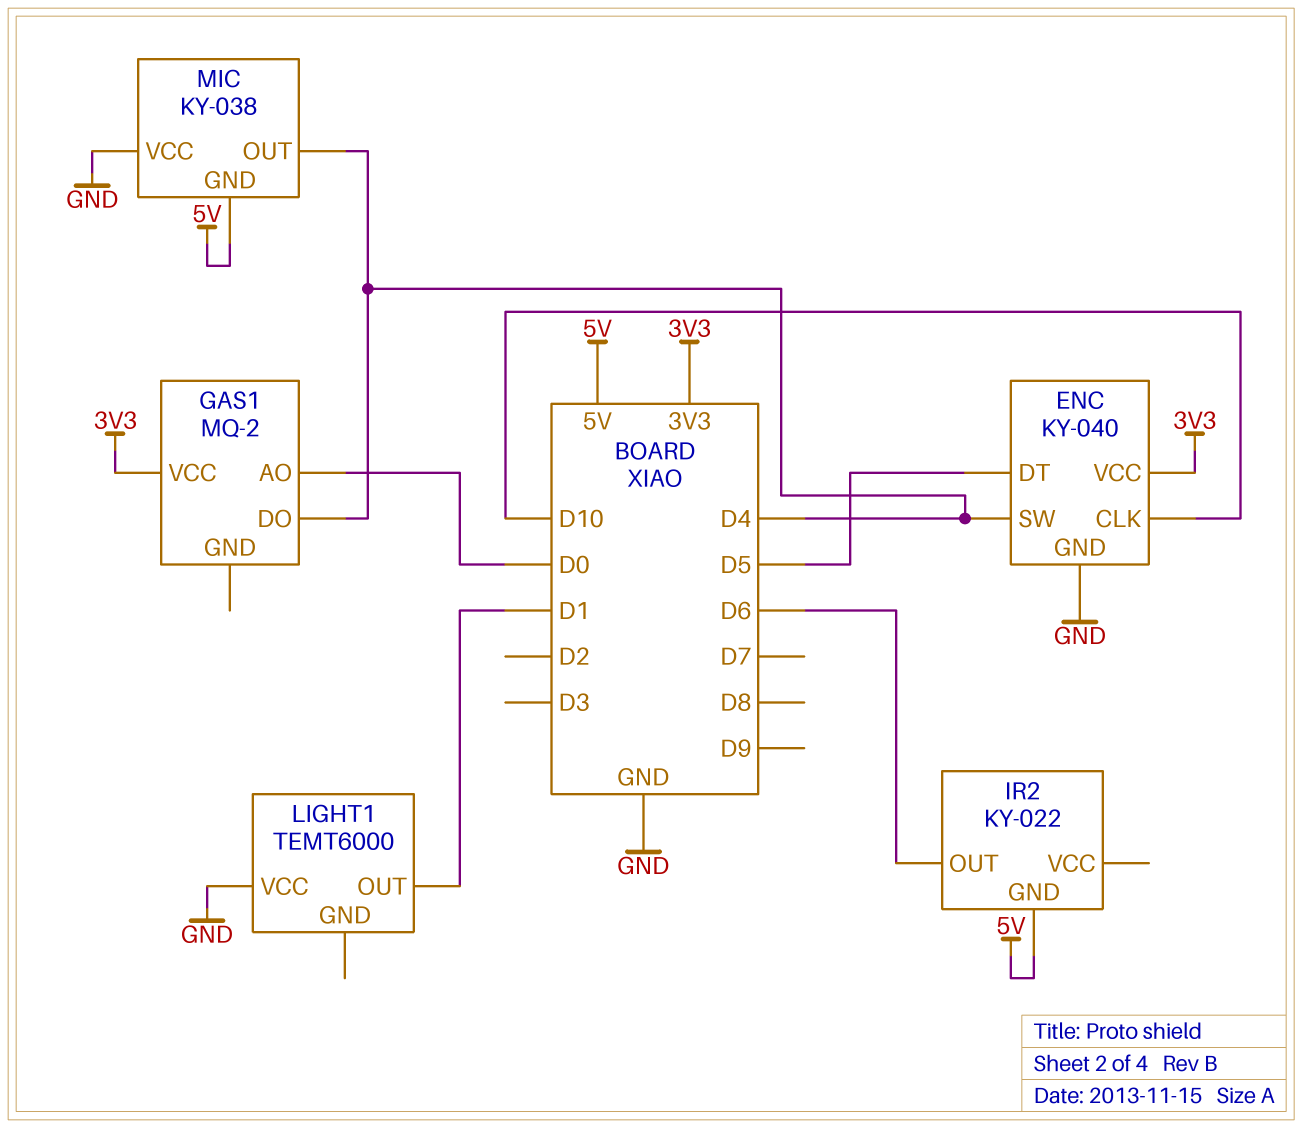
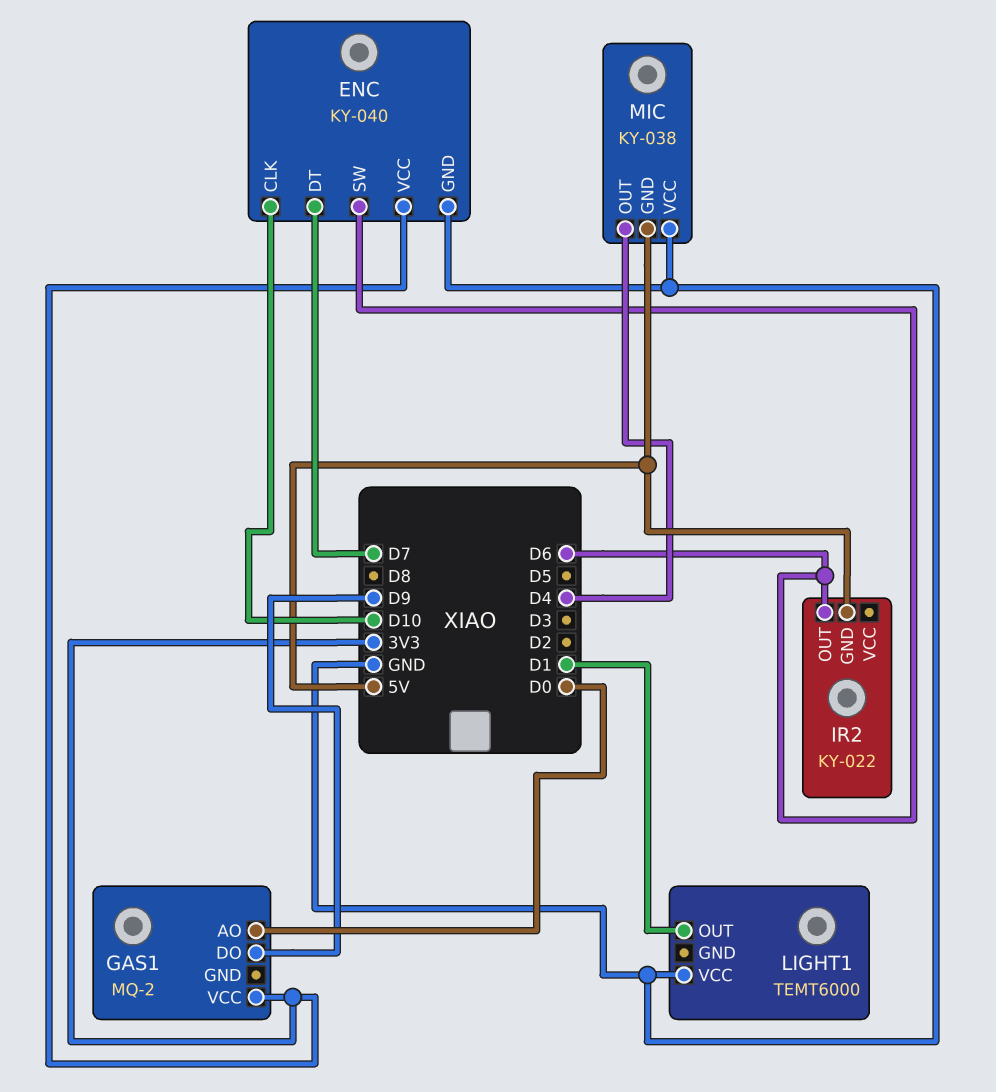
ENC pin DT: D5 -> D7
ENC pin SW: D4 -> D6
GAS1 pin DO: D4 -> D9

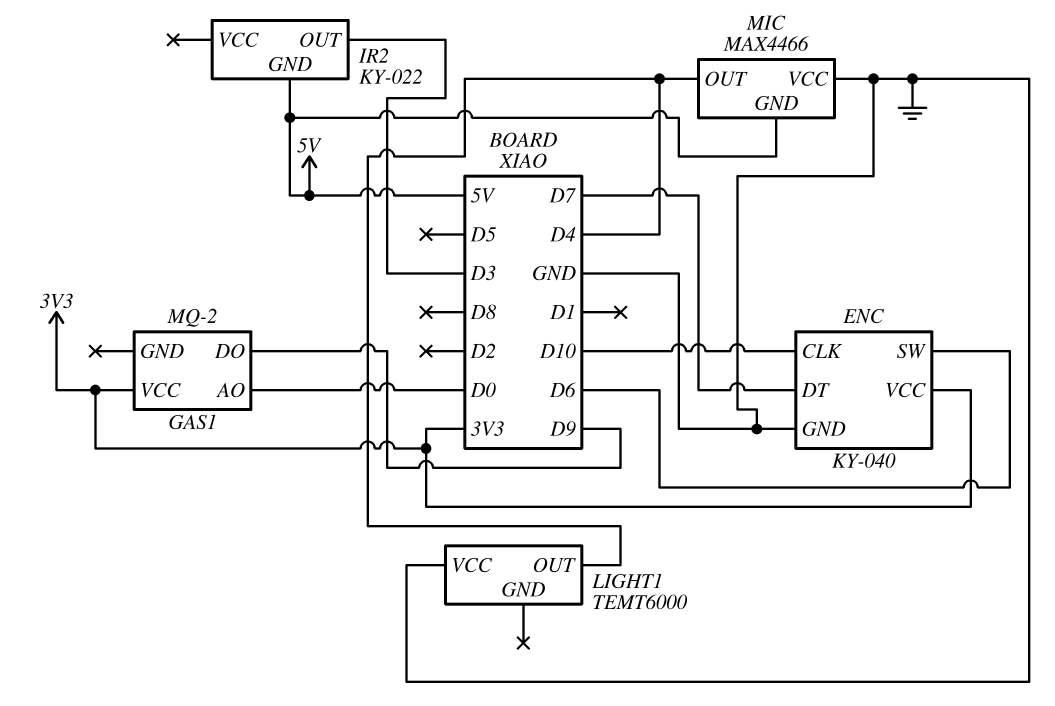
IR2 pin OUT: D6 -> D3
LIGHT1 pin OUT: D1 -> D4
MIC: KY-038 -> MAX4466

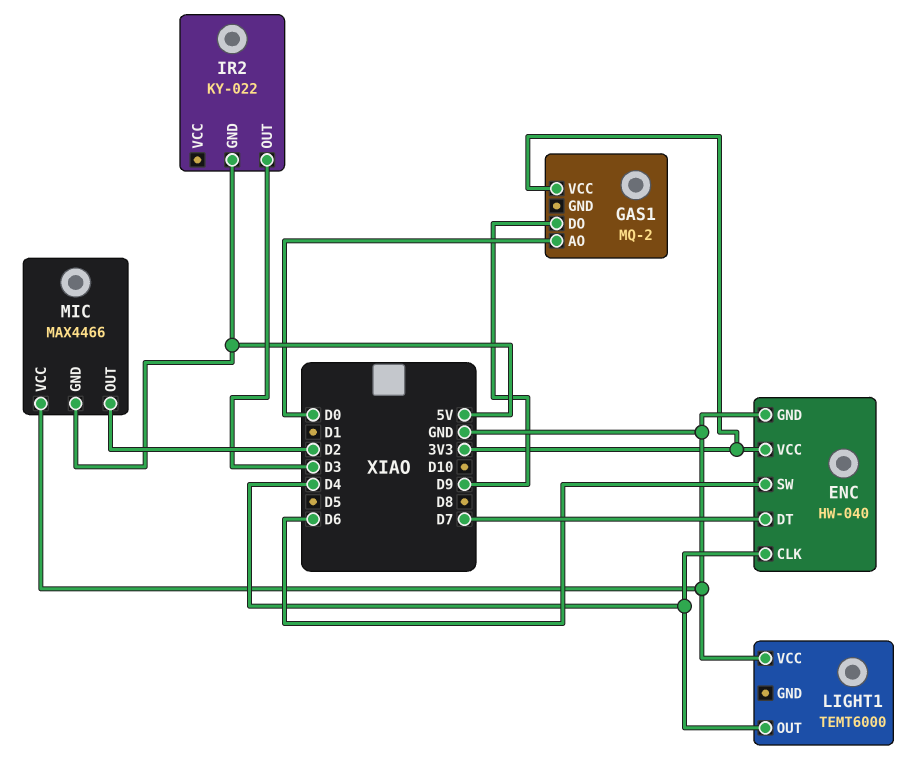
ENC: KY-040 -> HW-040
ENC pin CLK: D10 -> D4
MIC pin OUT: D4 -> D2

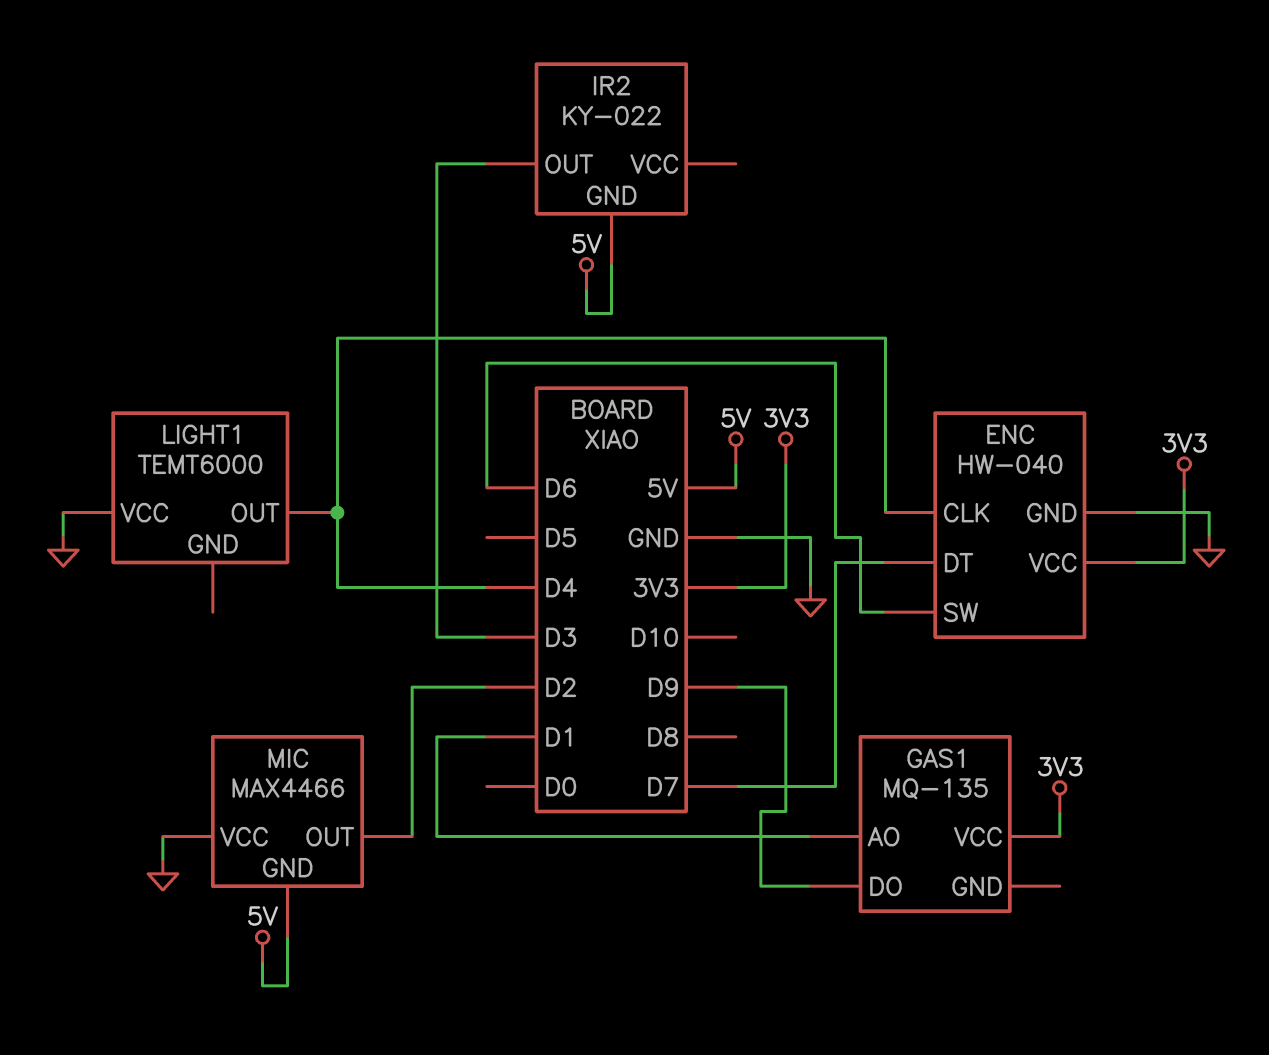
GAS1: MQ-2 -> MQ-135
GAS1 pin AO: D0 -> D1

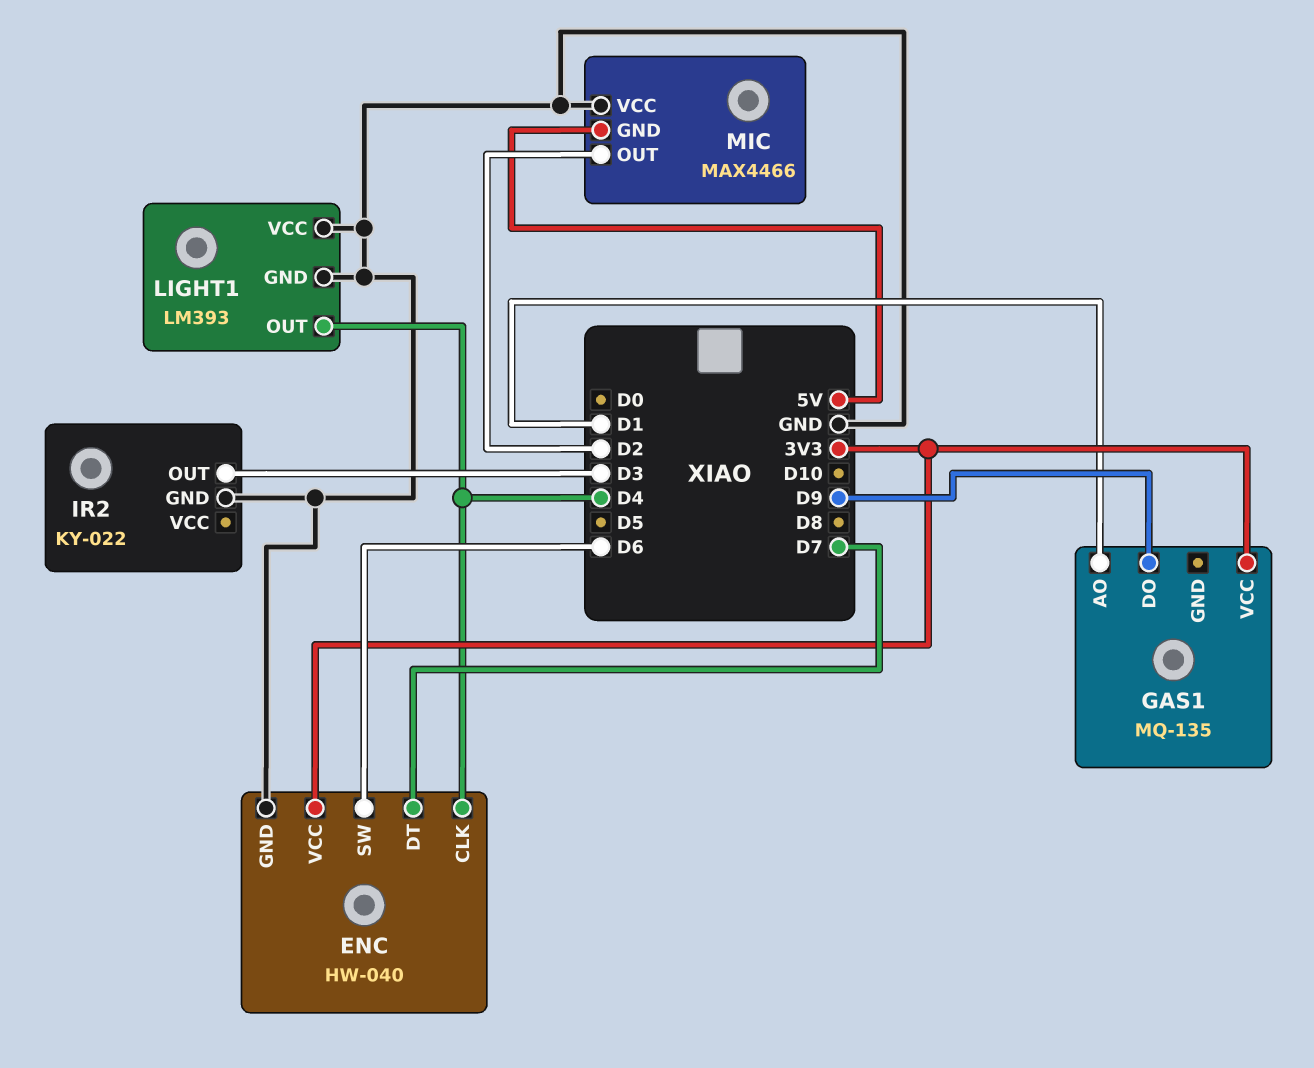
IR2 pin GND: 5V -> GND
LIGHT1: TEMT6000 -> LM393
LIGHT1 pin GND: none -> GND

